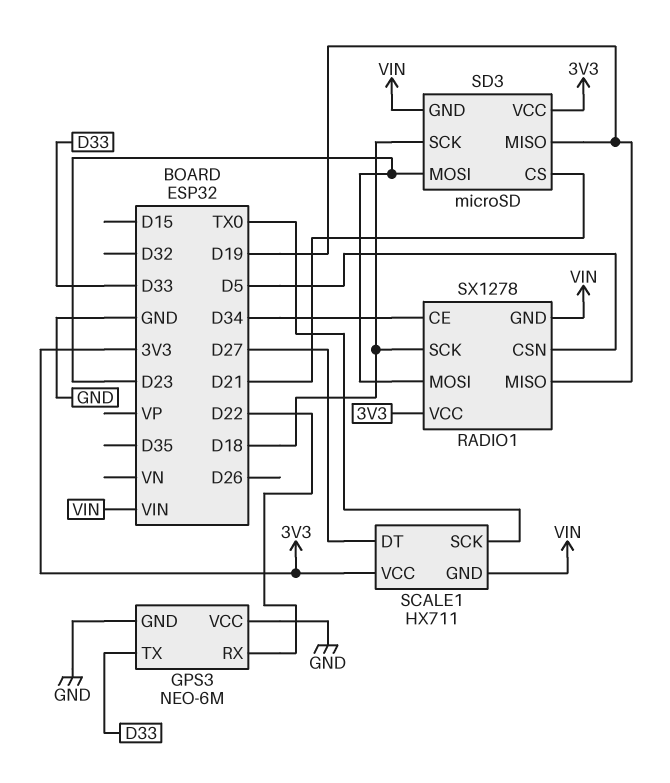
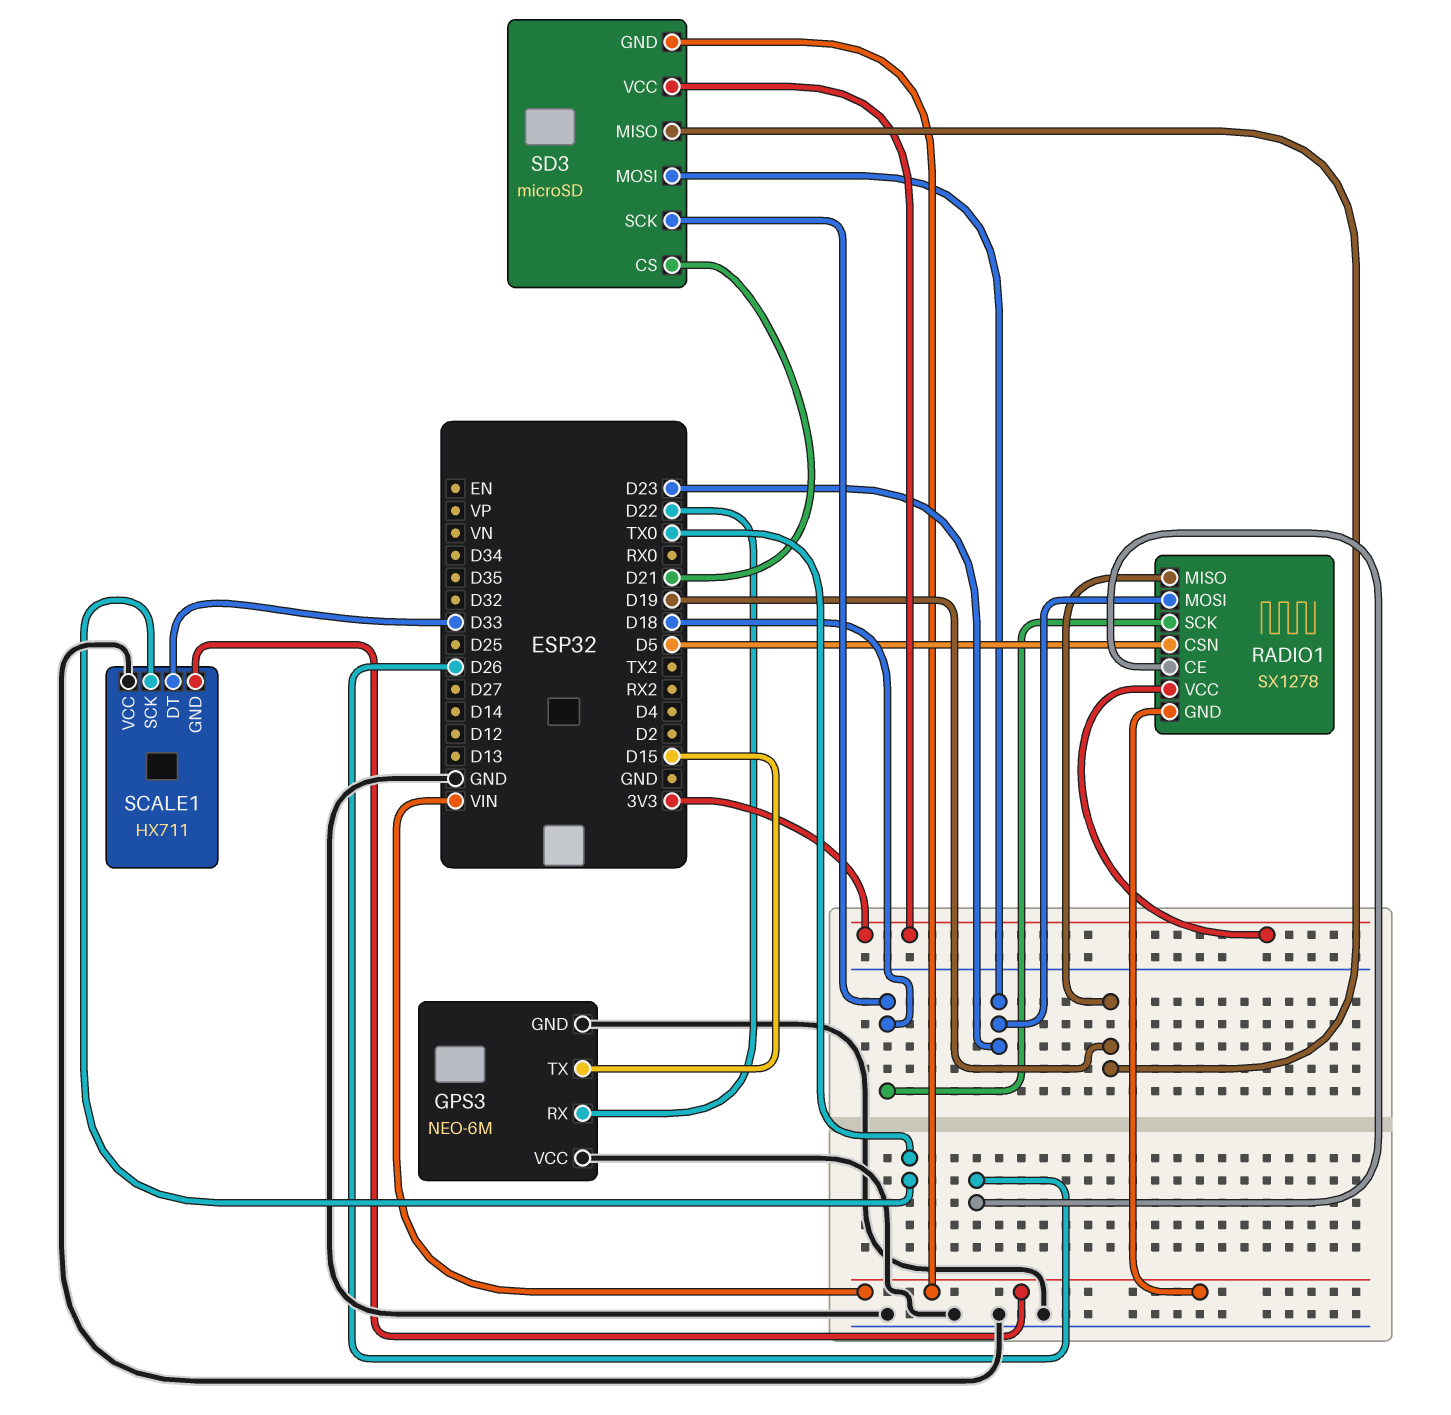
GPS3 pin TX: D33 -> D15
RADIO1 pin CE: D34 -> D26
SCALE1 pin DT: D27 -> D33
SCALE1 pin VCC: 3V3 -> GND

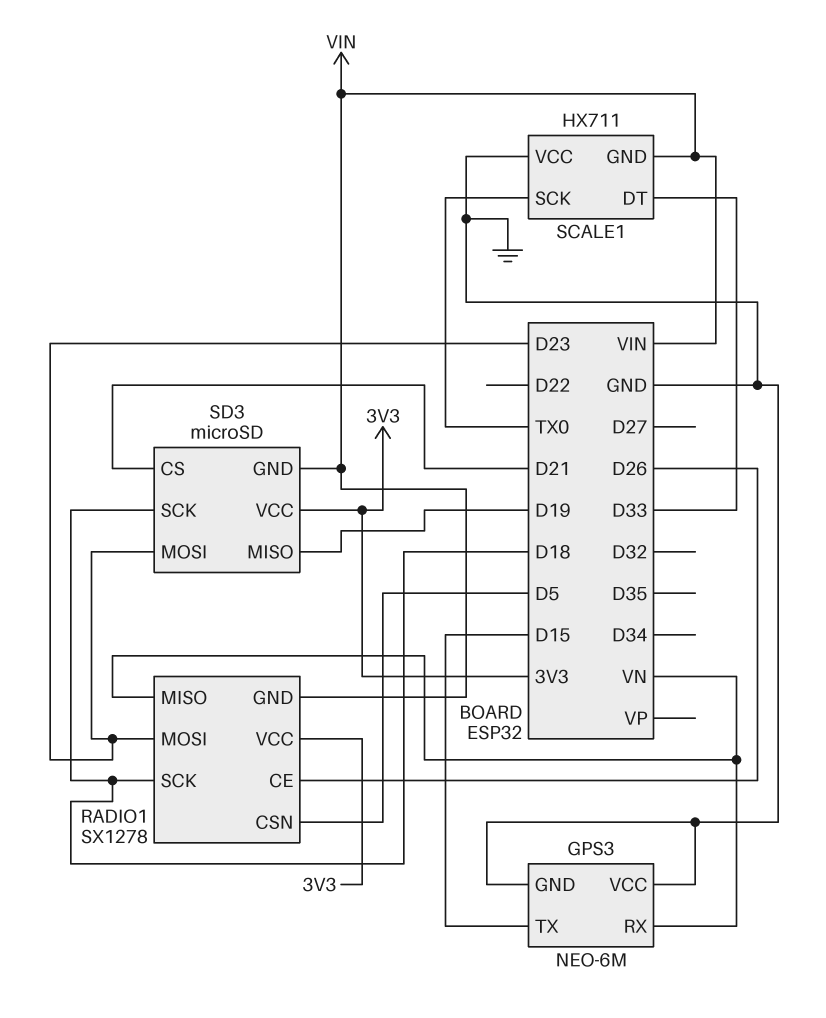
GPS3 pin RX: D22 -> VN
RADIO1 pin MISO: D19 -> VN

